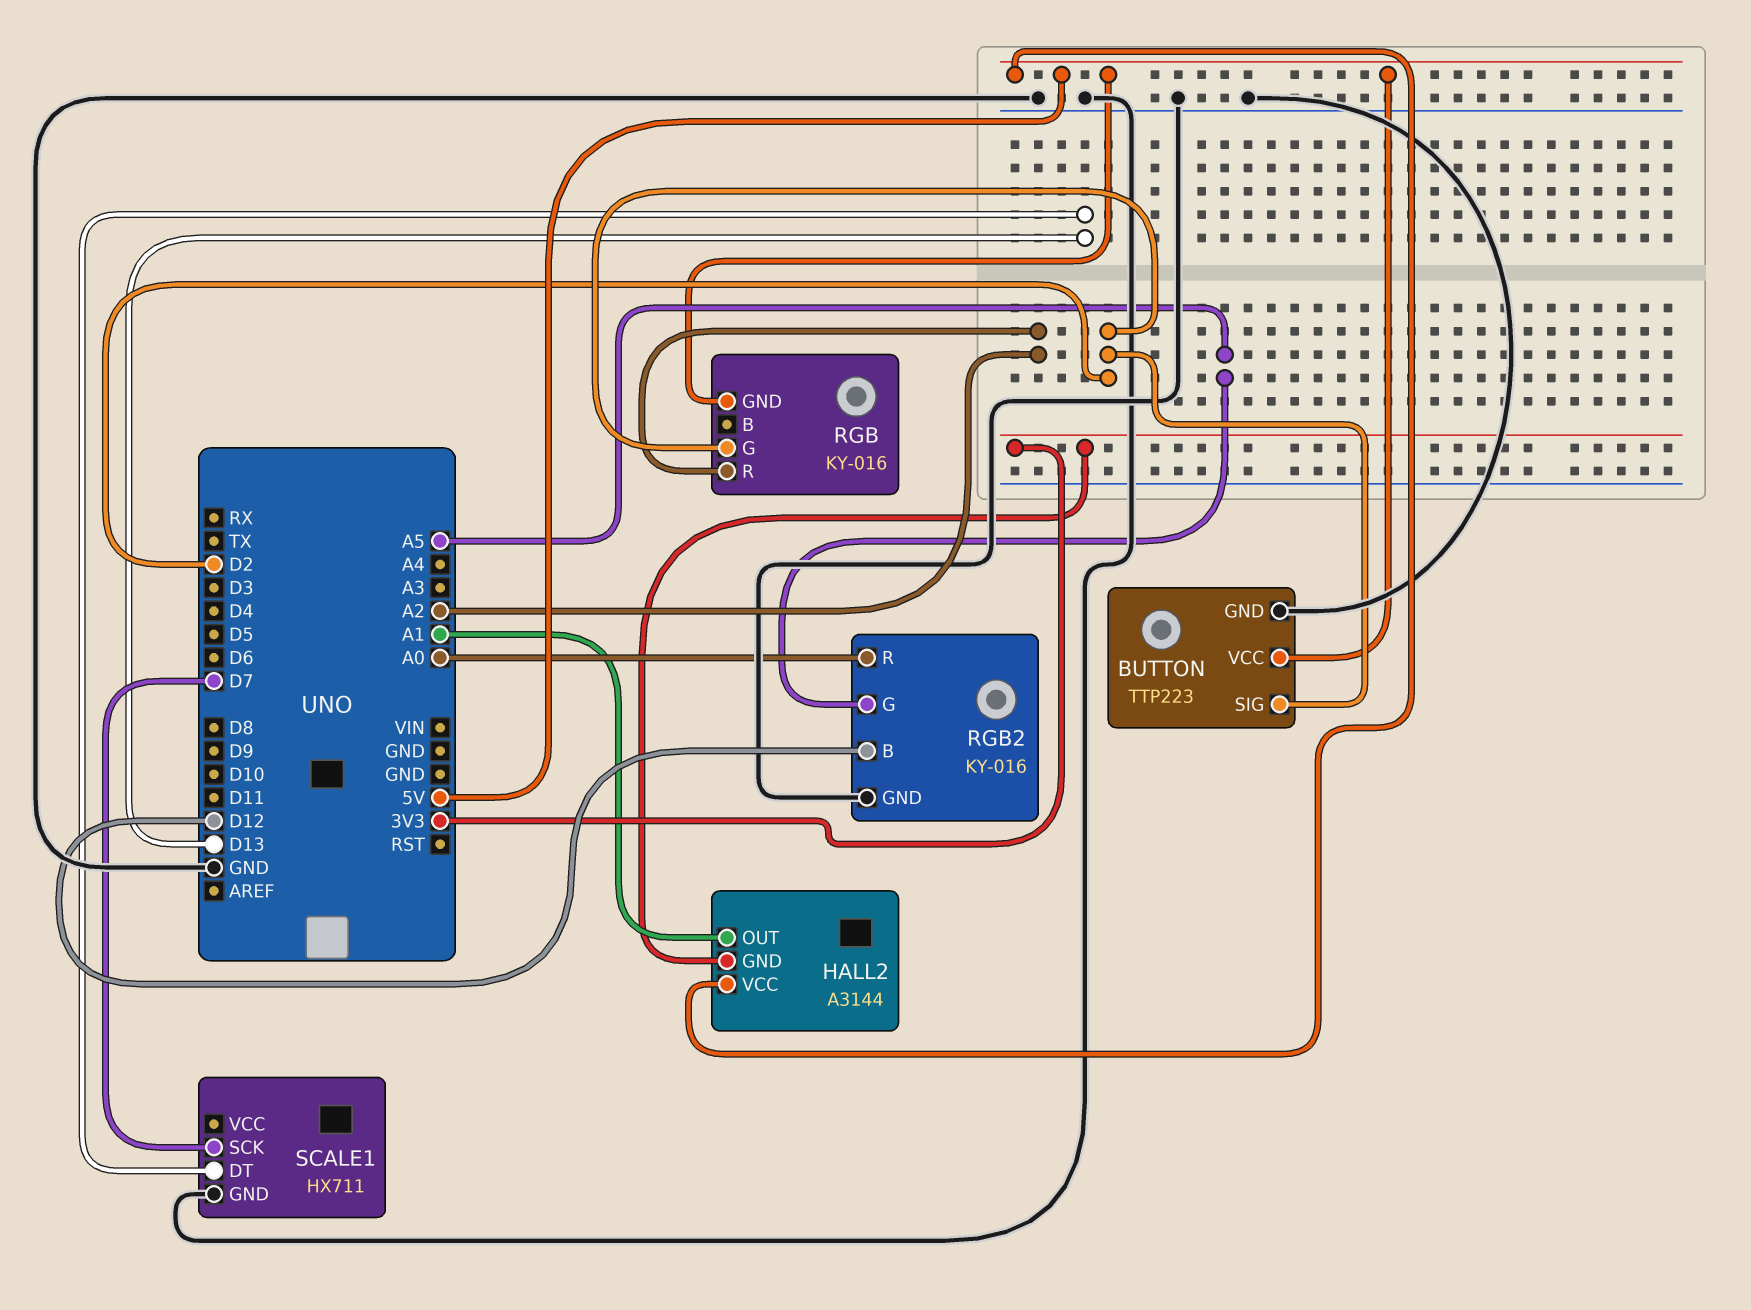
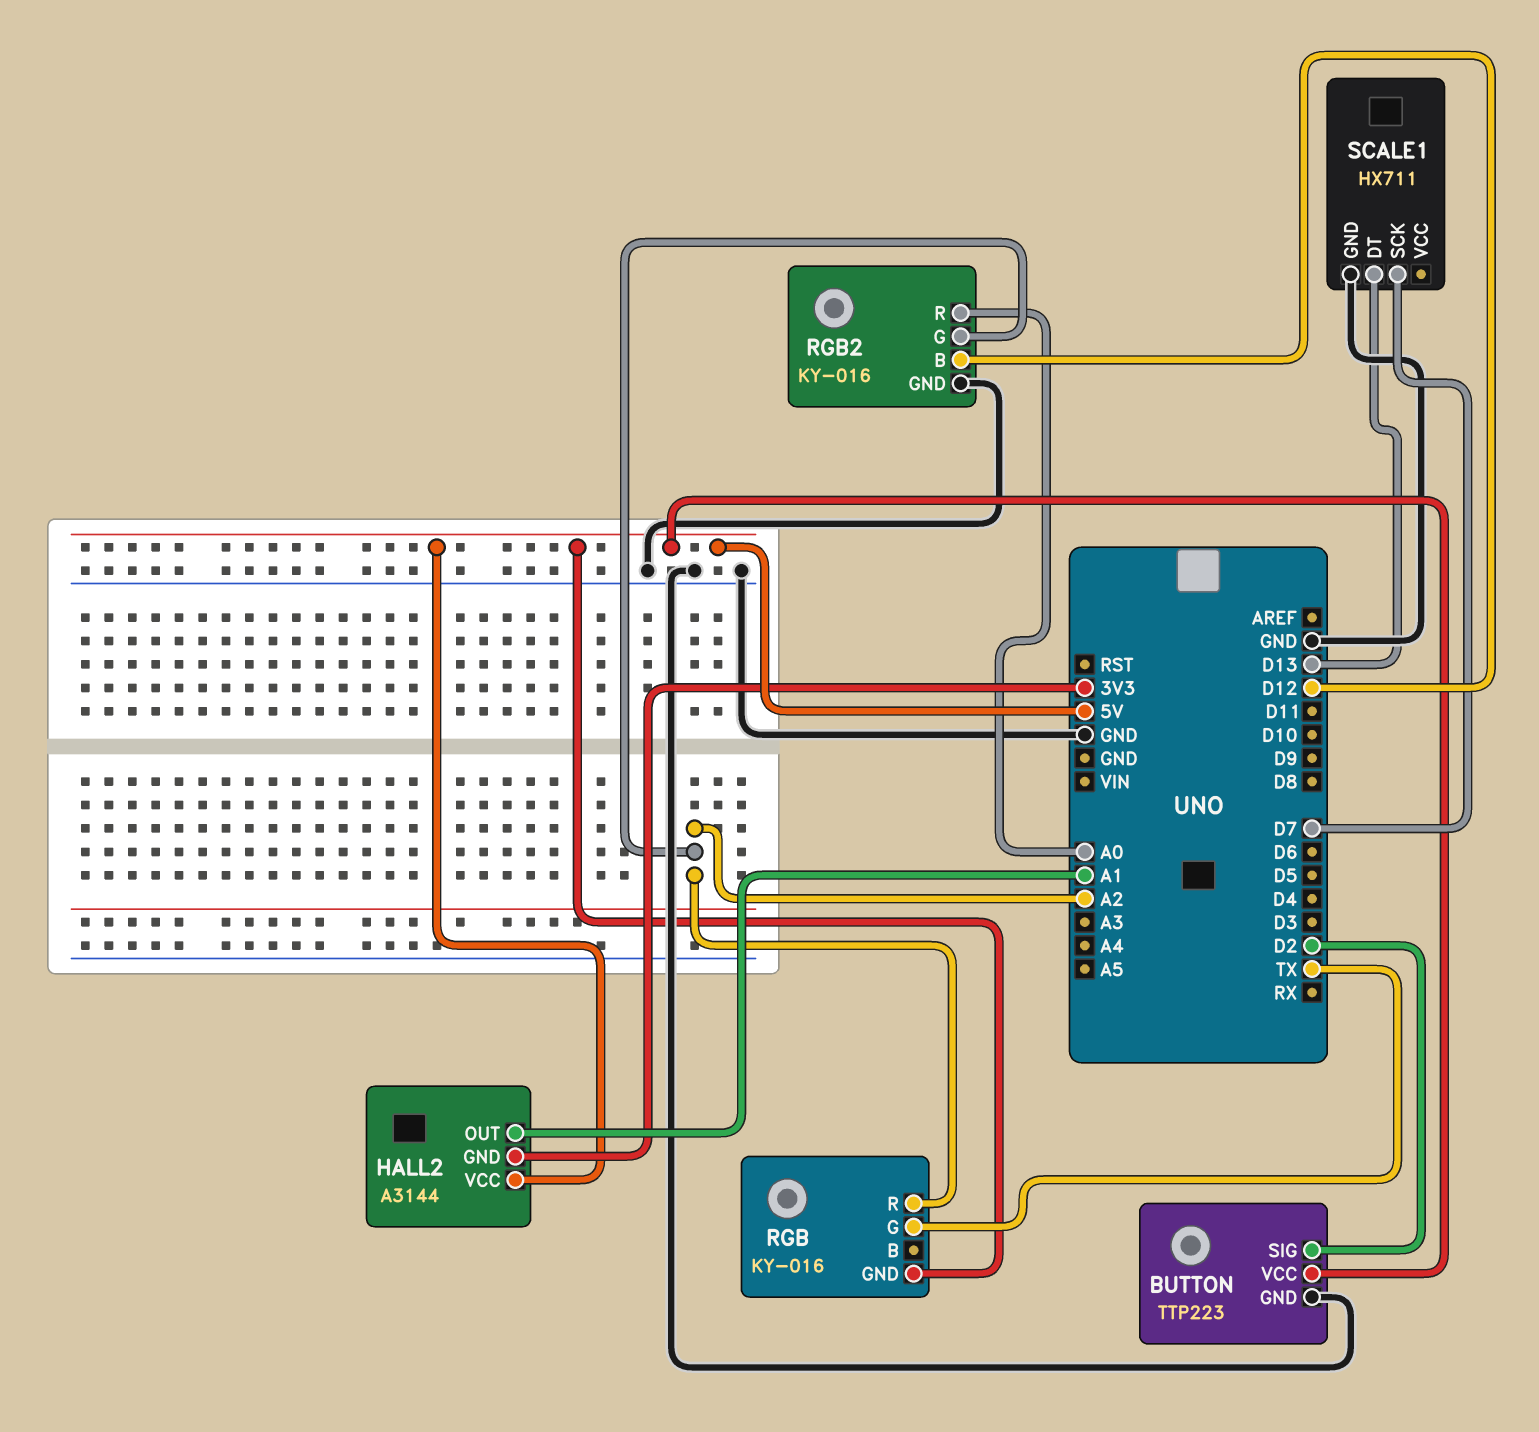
RGB pin G: D2 -> TX
RGB2 pin G: A5 -> A2

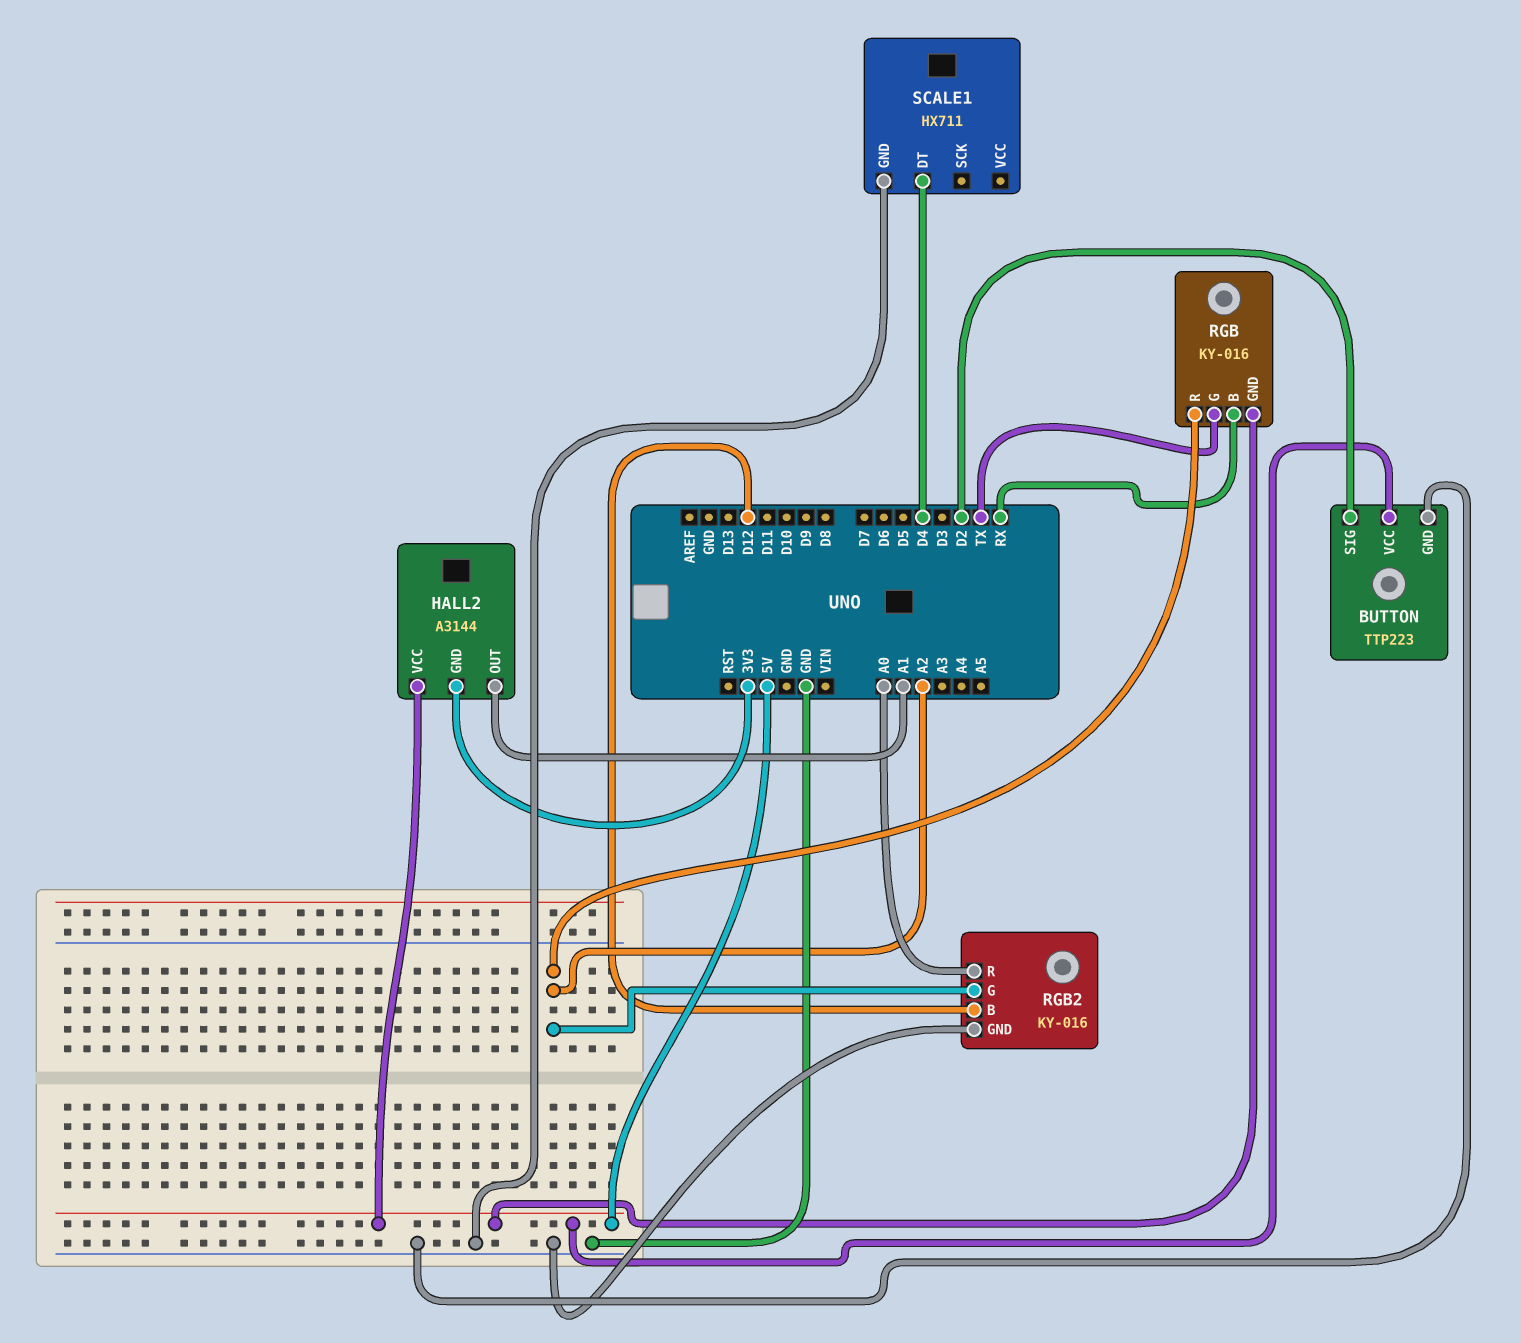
RGB pin B: none -> RX
SCALE1 pin DT: D13 -> D4
SCALE1 pin SCK: D7 -> none

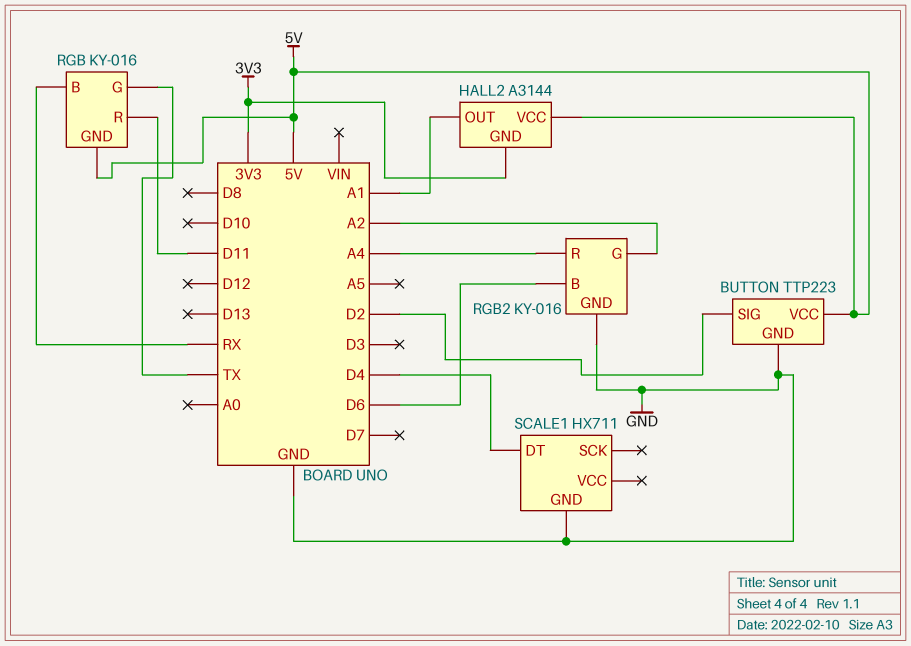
RGB pin R: A2 -> D11
RGB2 pin B: D12 -> D6
RGB2 pin R: A0 -> A4

